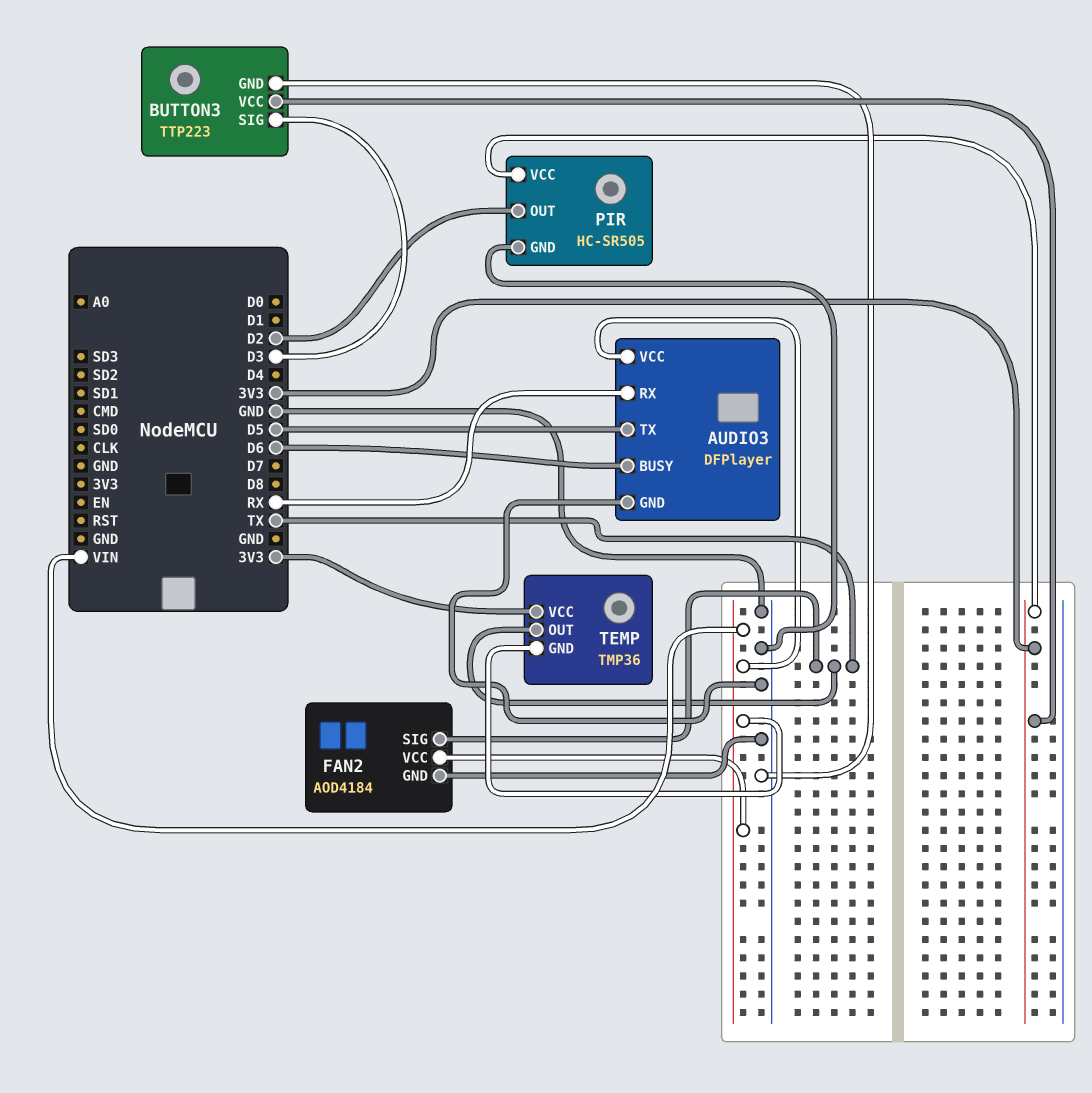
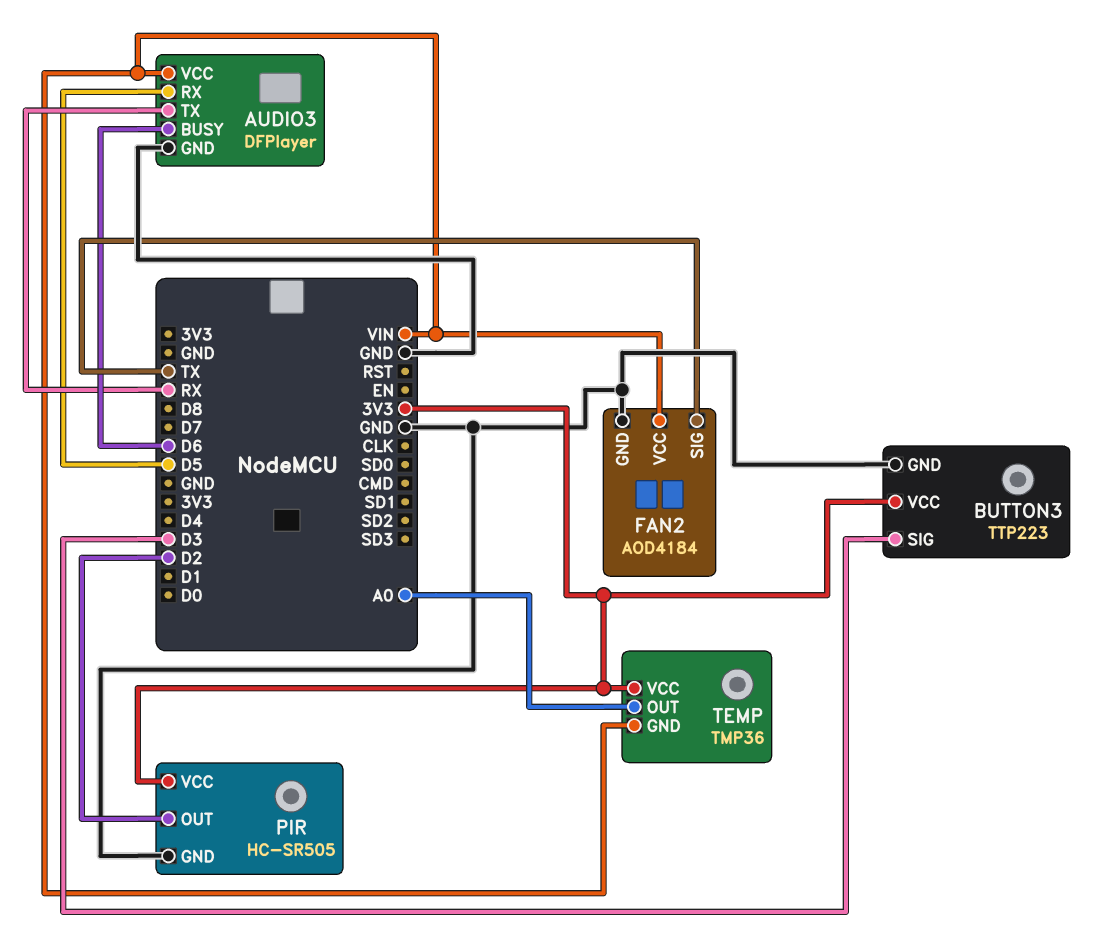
AUDIO3 pin RX: RX -> D5
AUDIO3 pin TX: D5 -> RX
TEMP pin OUT: TX -> A0

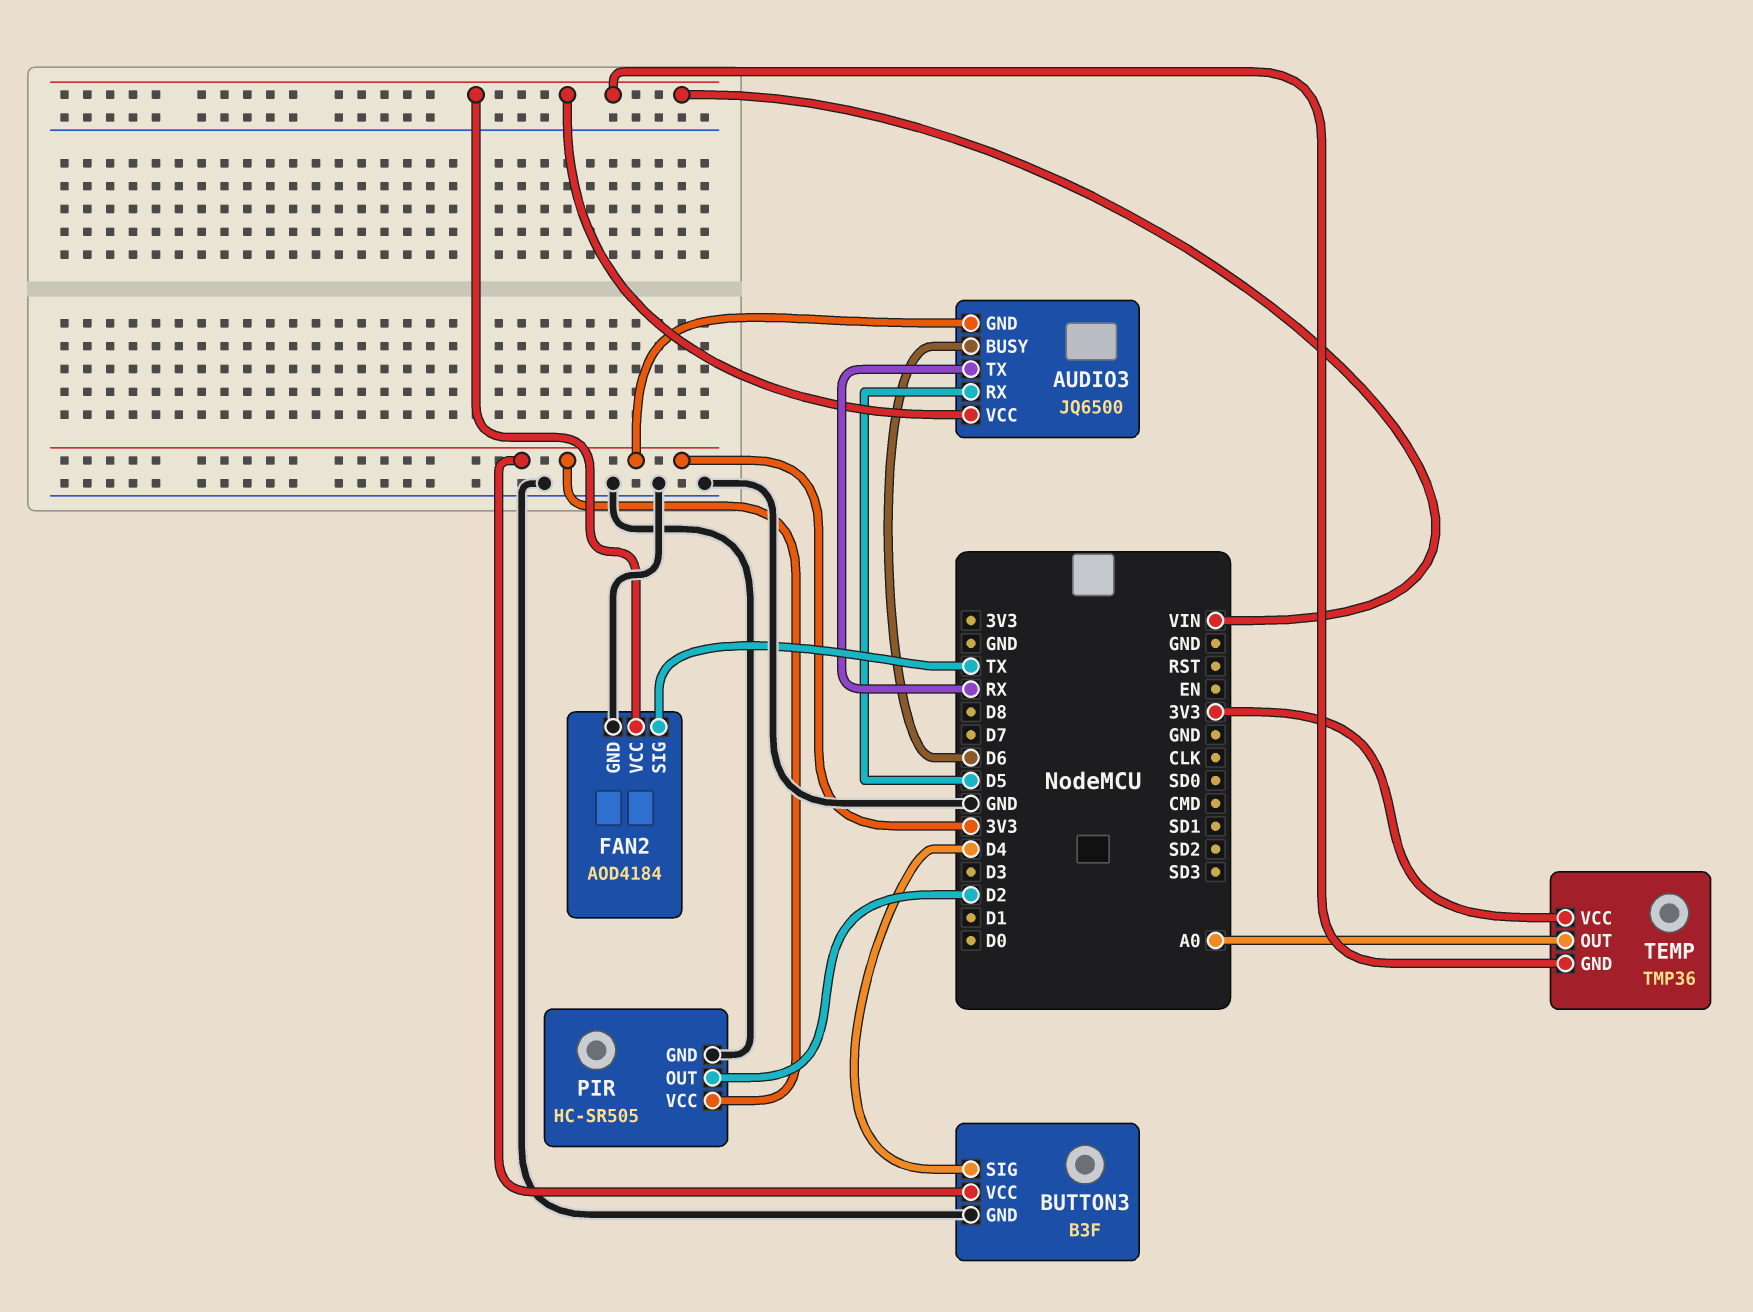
AUDIO3: DFPlayer -> JQ6500
AUDIO3 pin GND: GND -> 3V3
BUTTON3: TTP223 -> B3F
BUTTON3 pin SIG: D3 -> D4

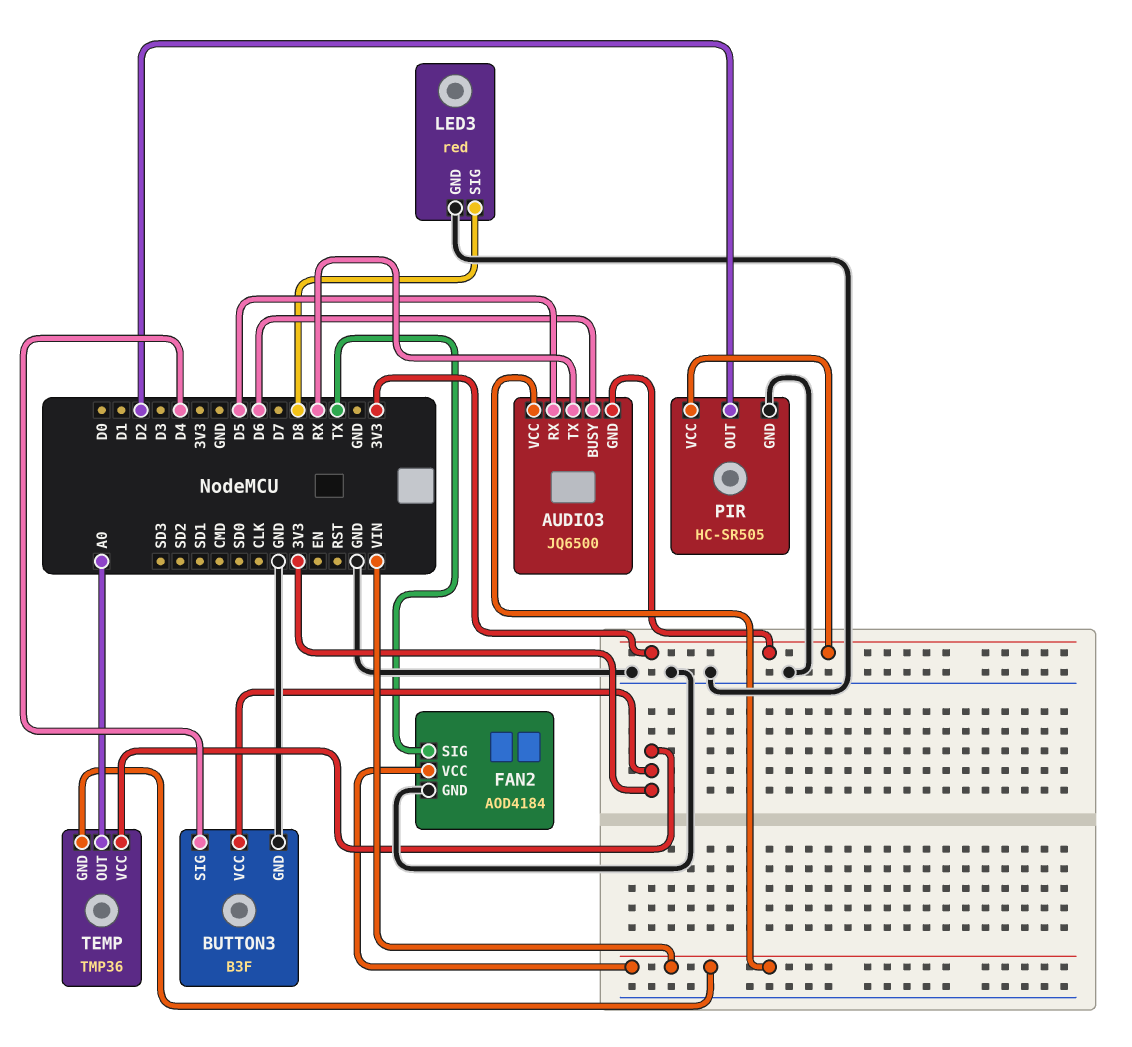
LED3: none -> red
LED3 pin GND: none -> GND
LED3 pin SIG: none -> D8

